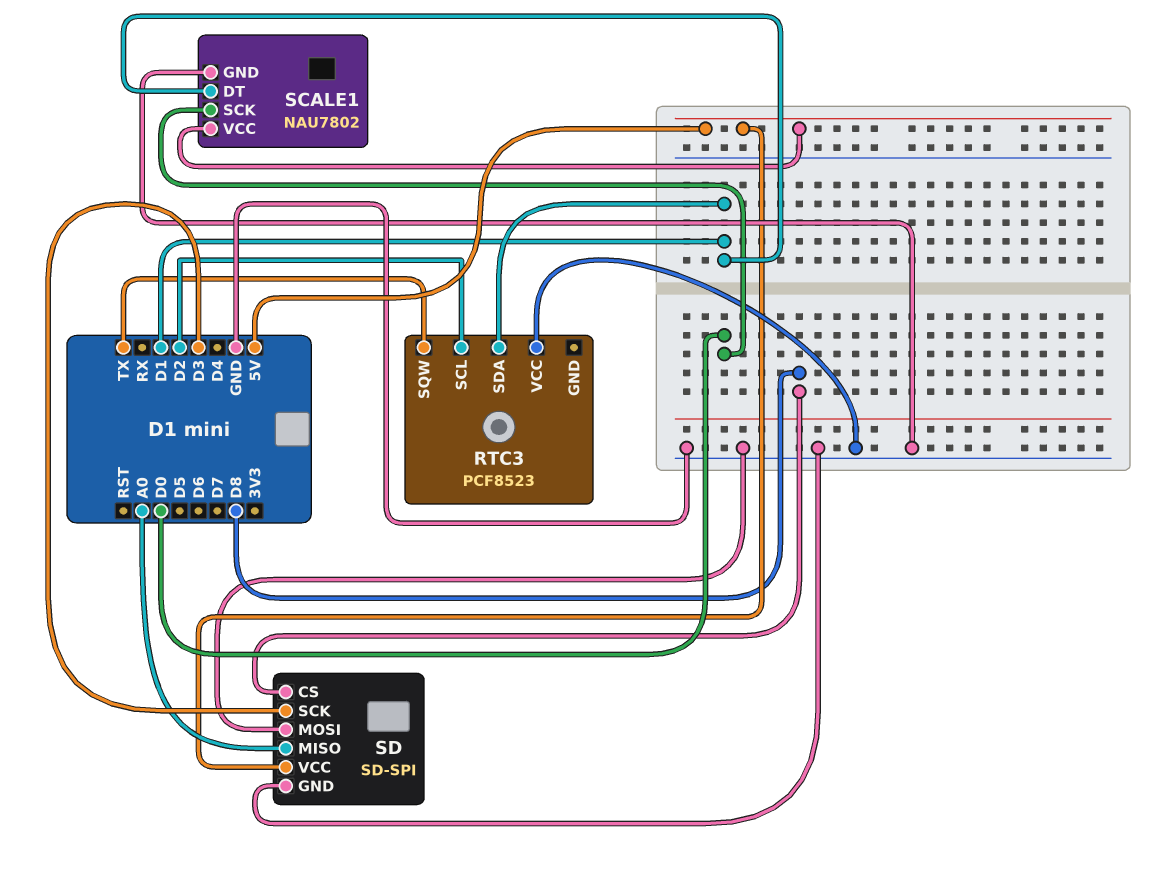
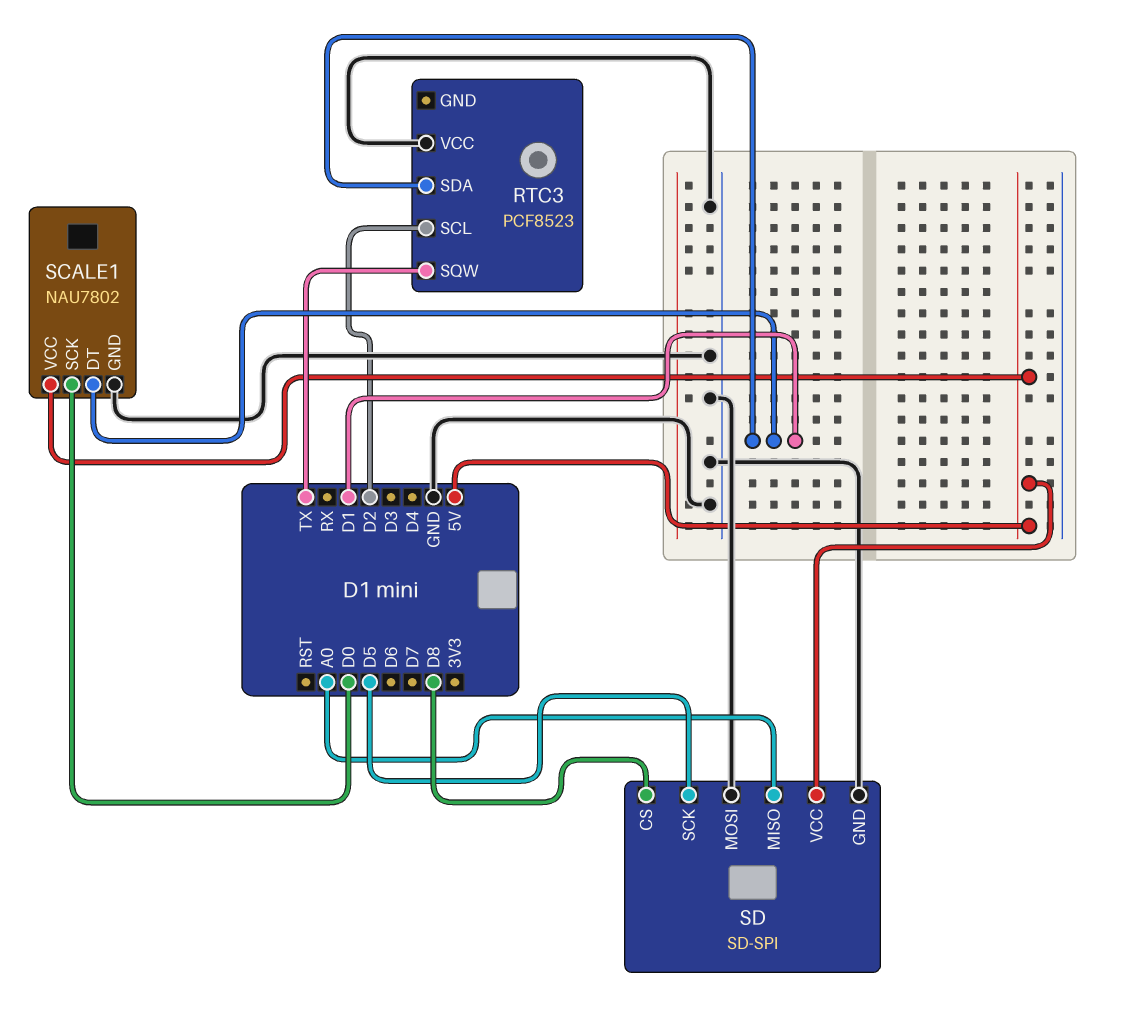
SD pin SCK: D3 -> D5

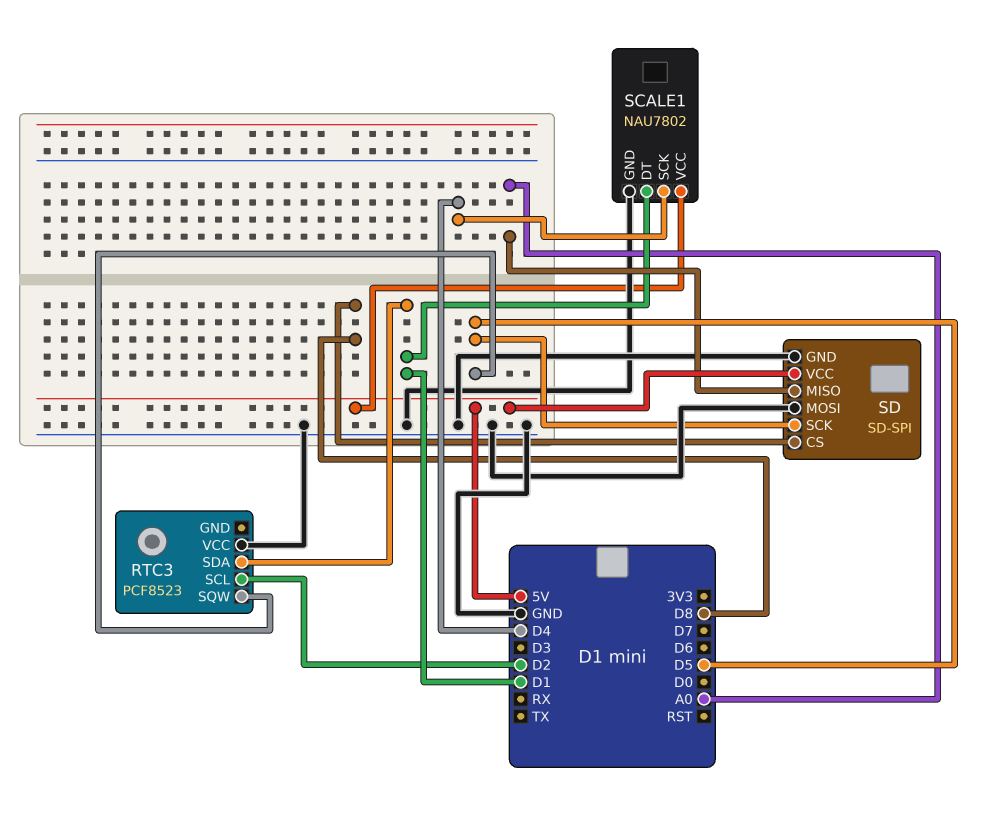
RTC3 pin SQW: TX -> D5
SCALE1 pin SCK: D0 -> D4

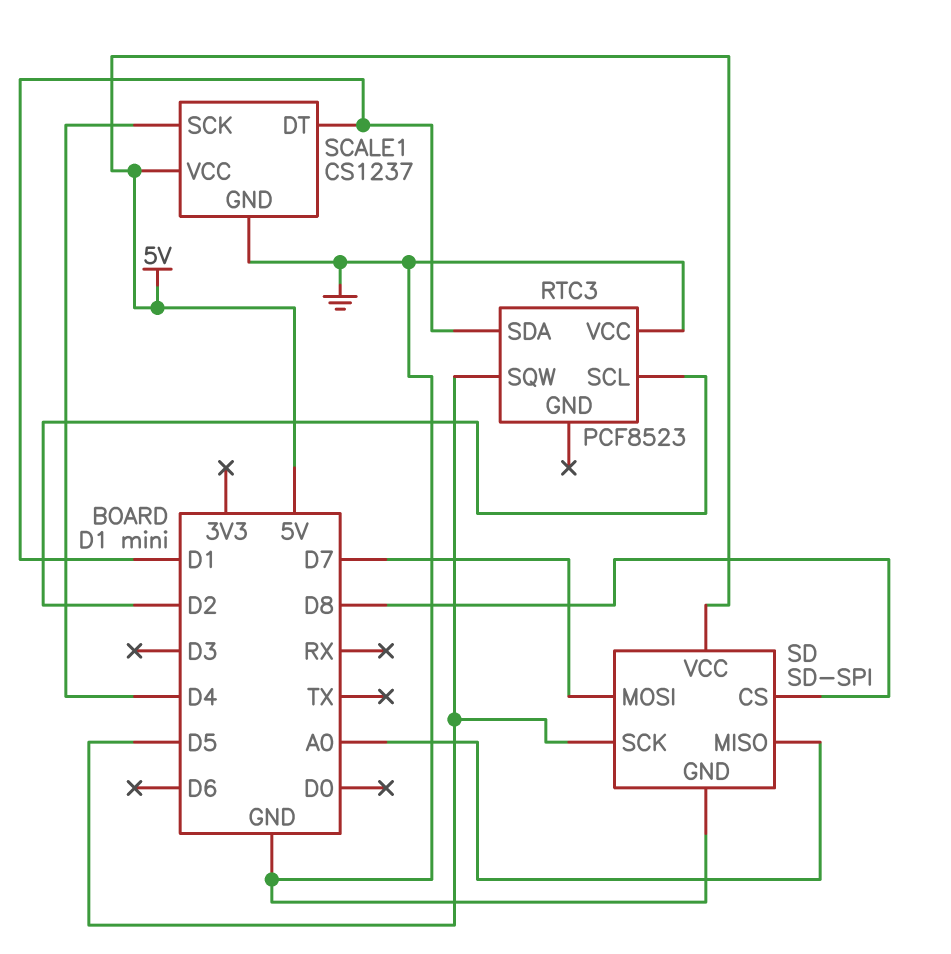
SCALE1: NAU7802 -> CS1237
SD pin MOSI: GND -> D7

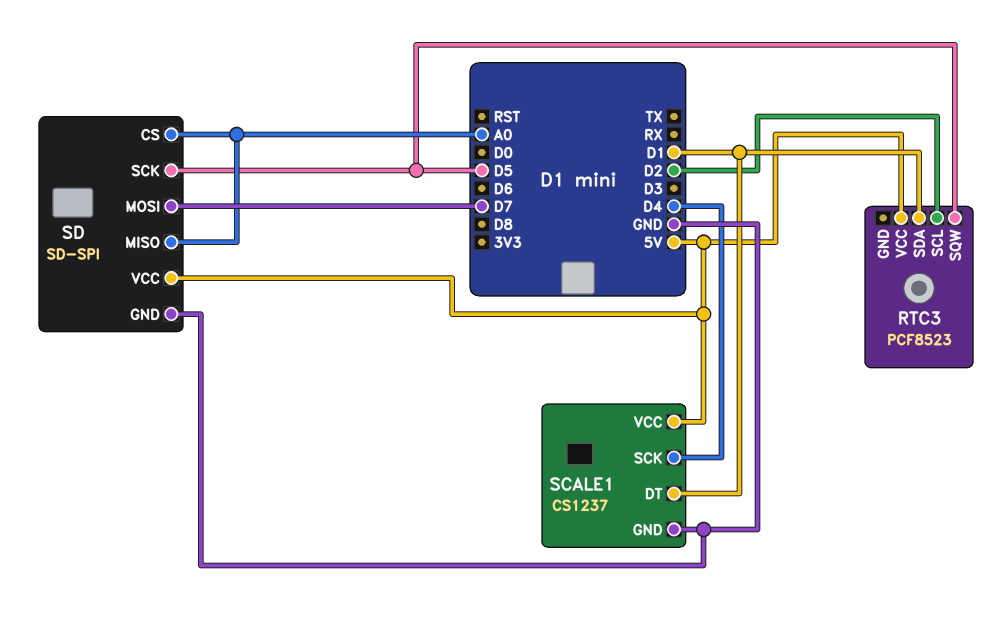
RTC3 pin VCC: GND -> 5V
SD pin CS: D8 -> A0

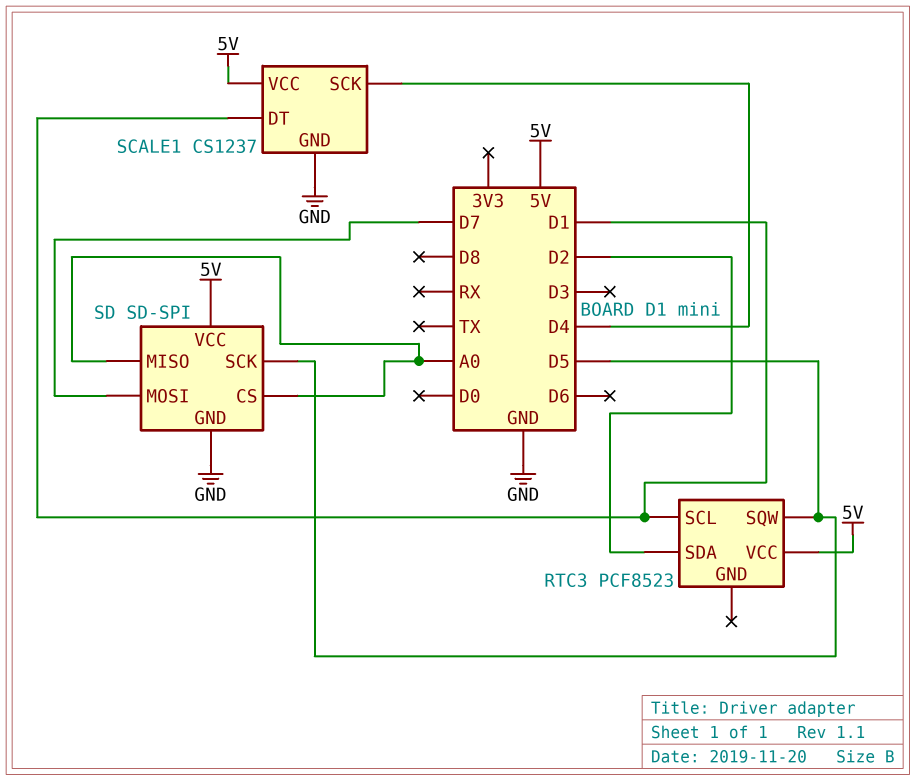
RTC3 pin SCL: D2 -> D1
RTC3 pin SDA: D1 -> D2

